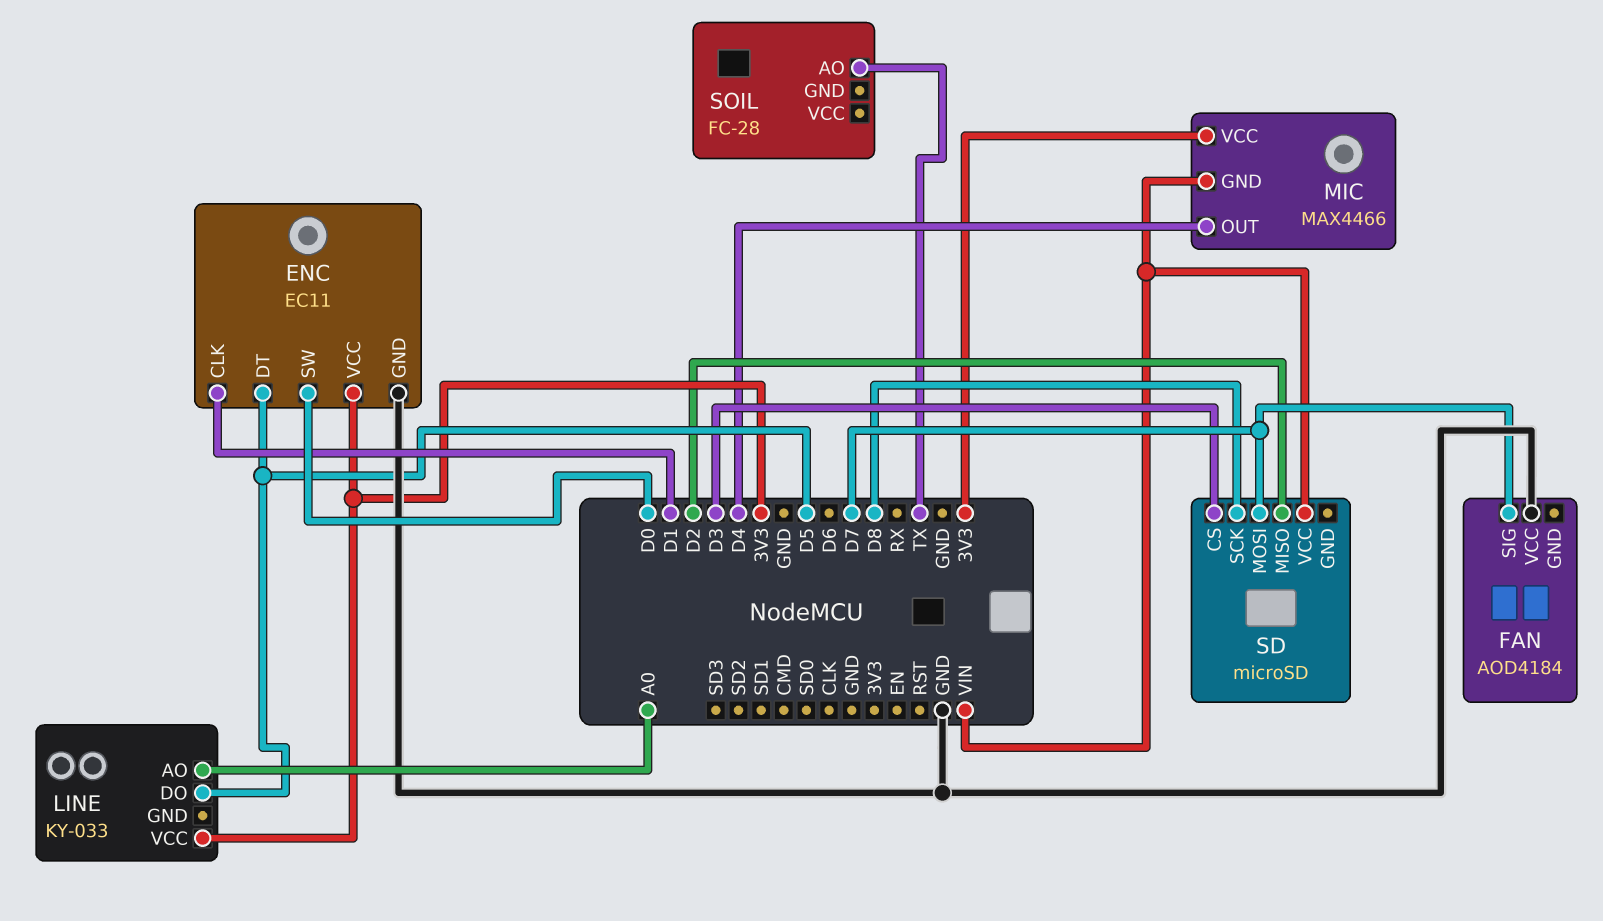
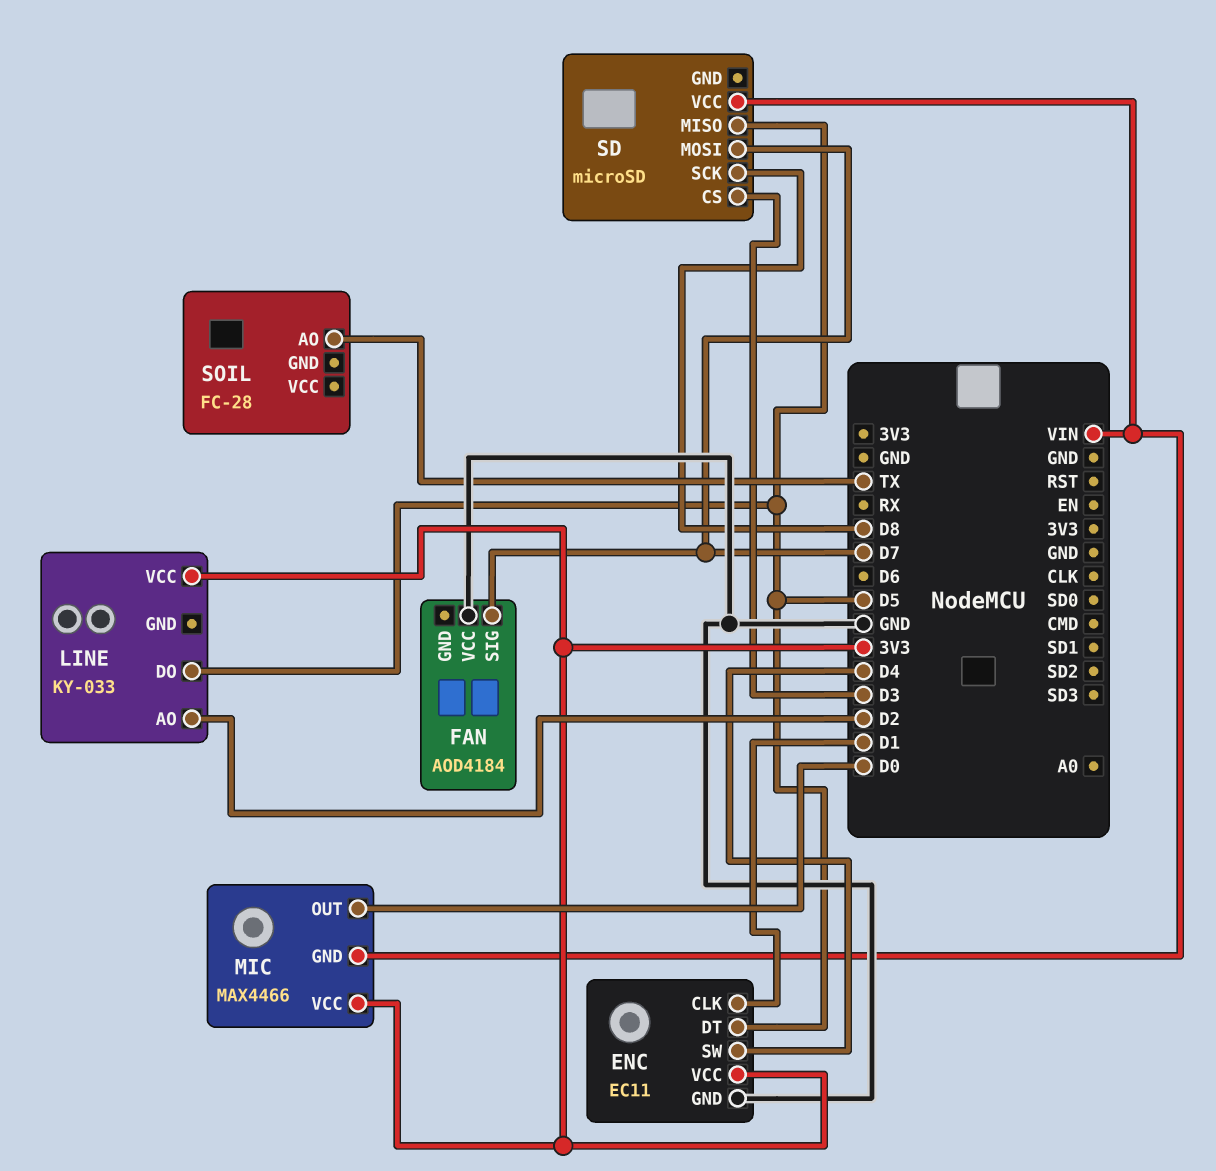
ENC pin SW: D0 -> D4
LINE pin AO: A0 -> D2
MIC pin OUT: D4 -> D0
SD pin MISO: D2 -> D5

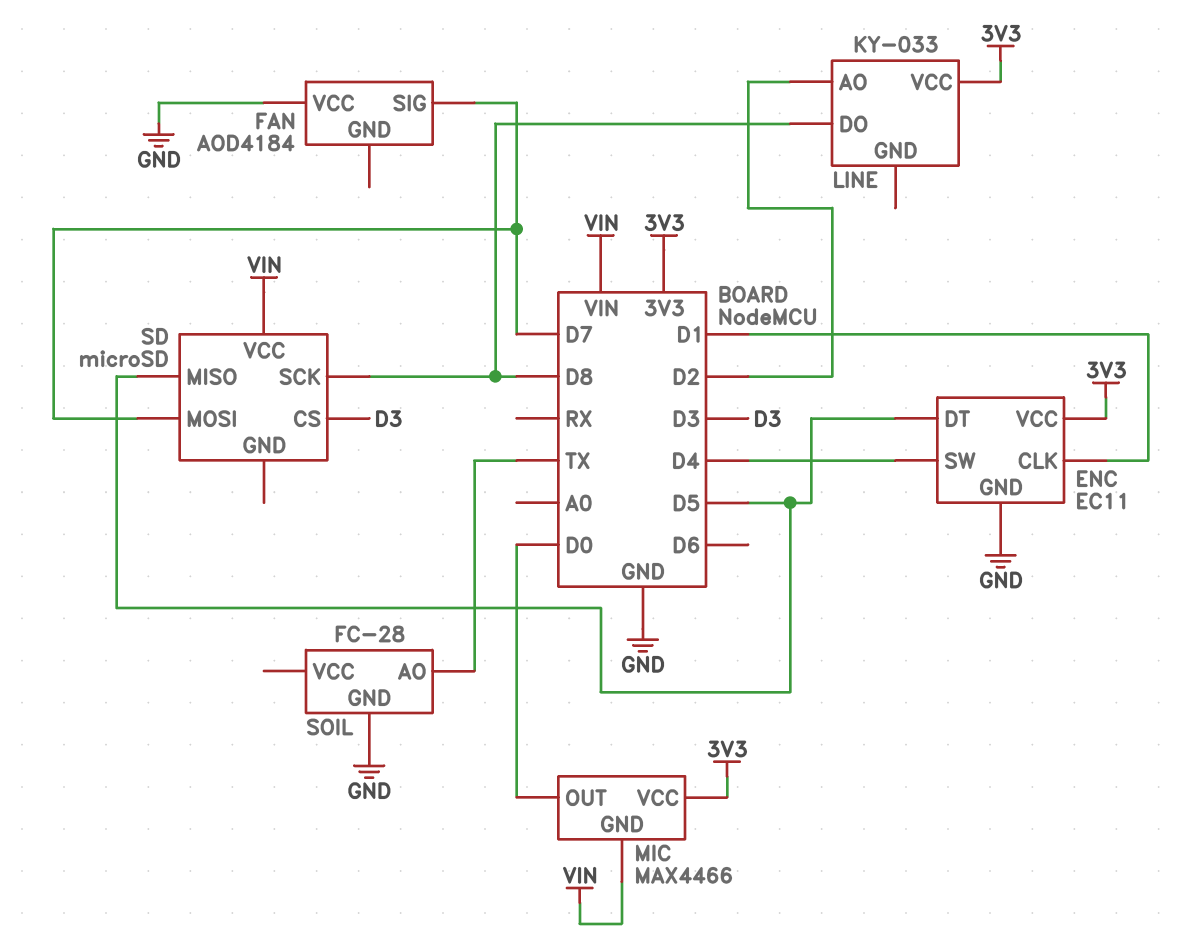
LINE pin DO: D5 -> D8
SOIL pin GND: none -> GND

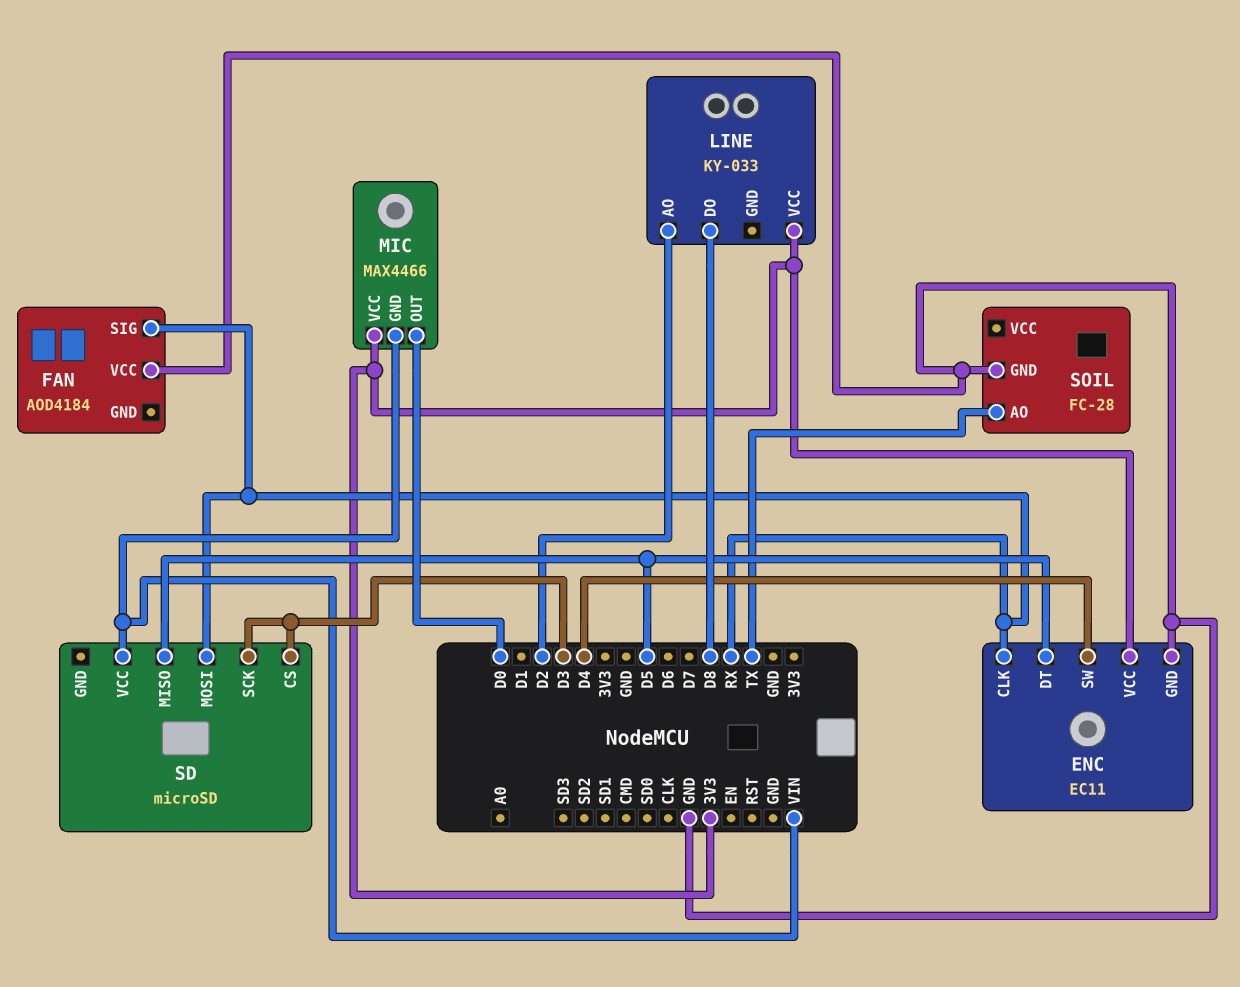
ENC pin CLK: D1 -> RX
FAN pin SIG: D7 -> RX
SD pin MOSI: D7 -> RX
SD pin SCK: D8 -> D3

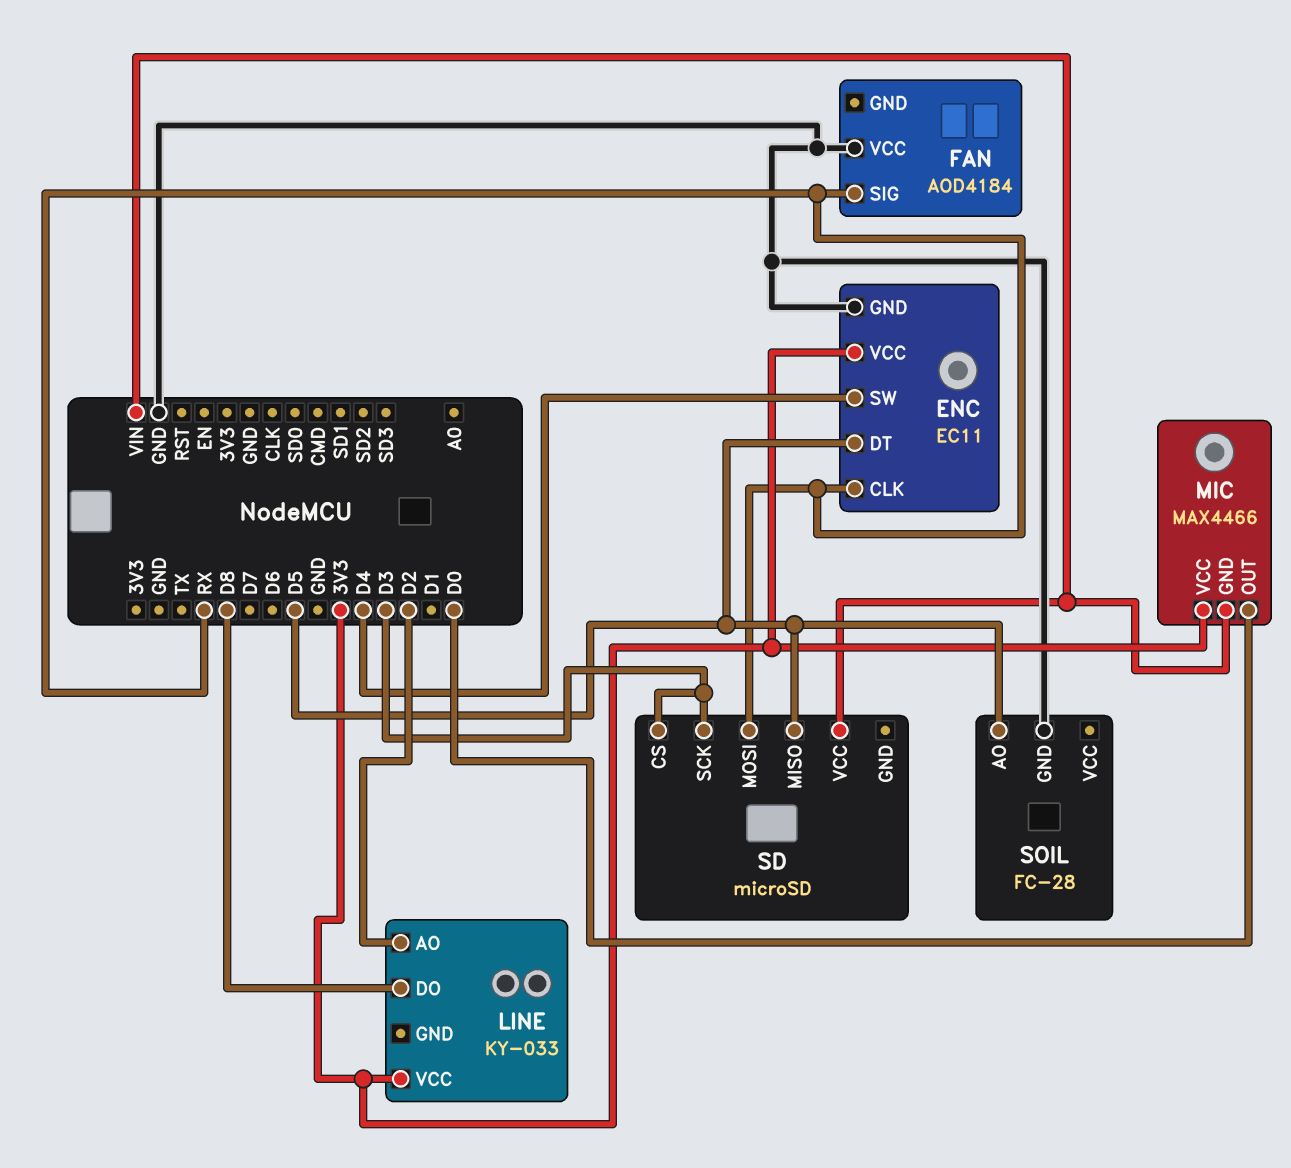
SOIL pin AO: TX -> D5

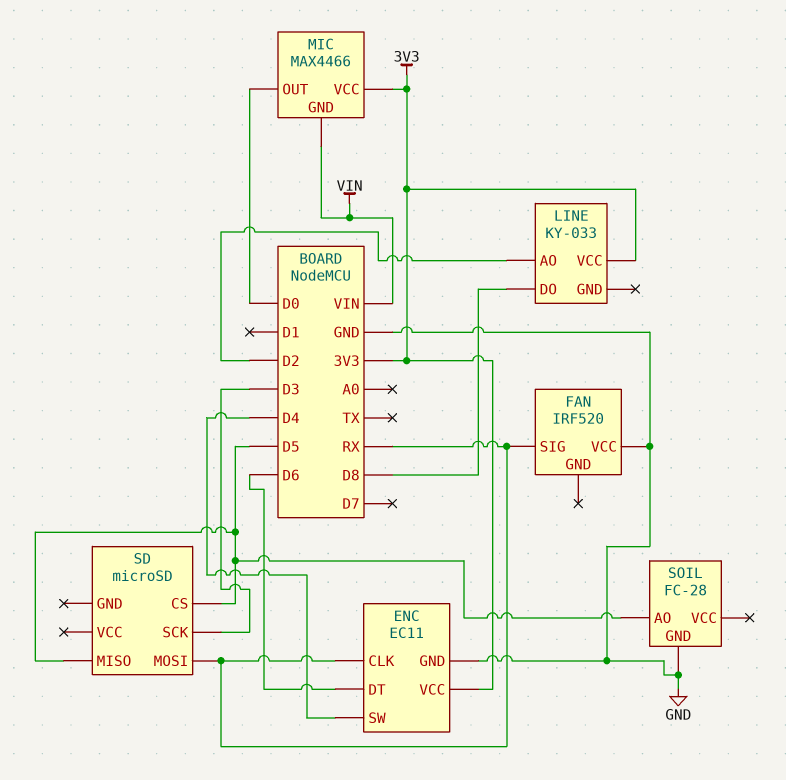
ENC pin DT: D5 -> D6
FAN: AOD4184 -> IRF520
SD pin CS: D3 -> D5
SD pin VCC: VIN -> none

